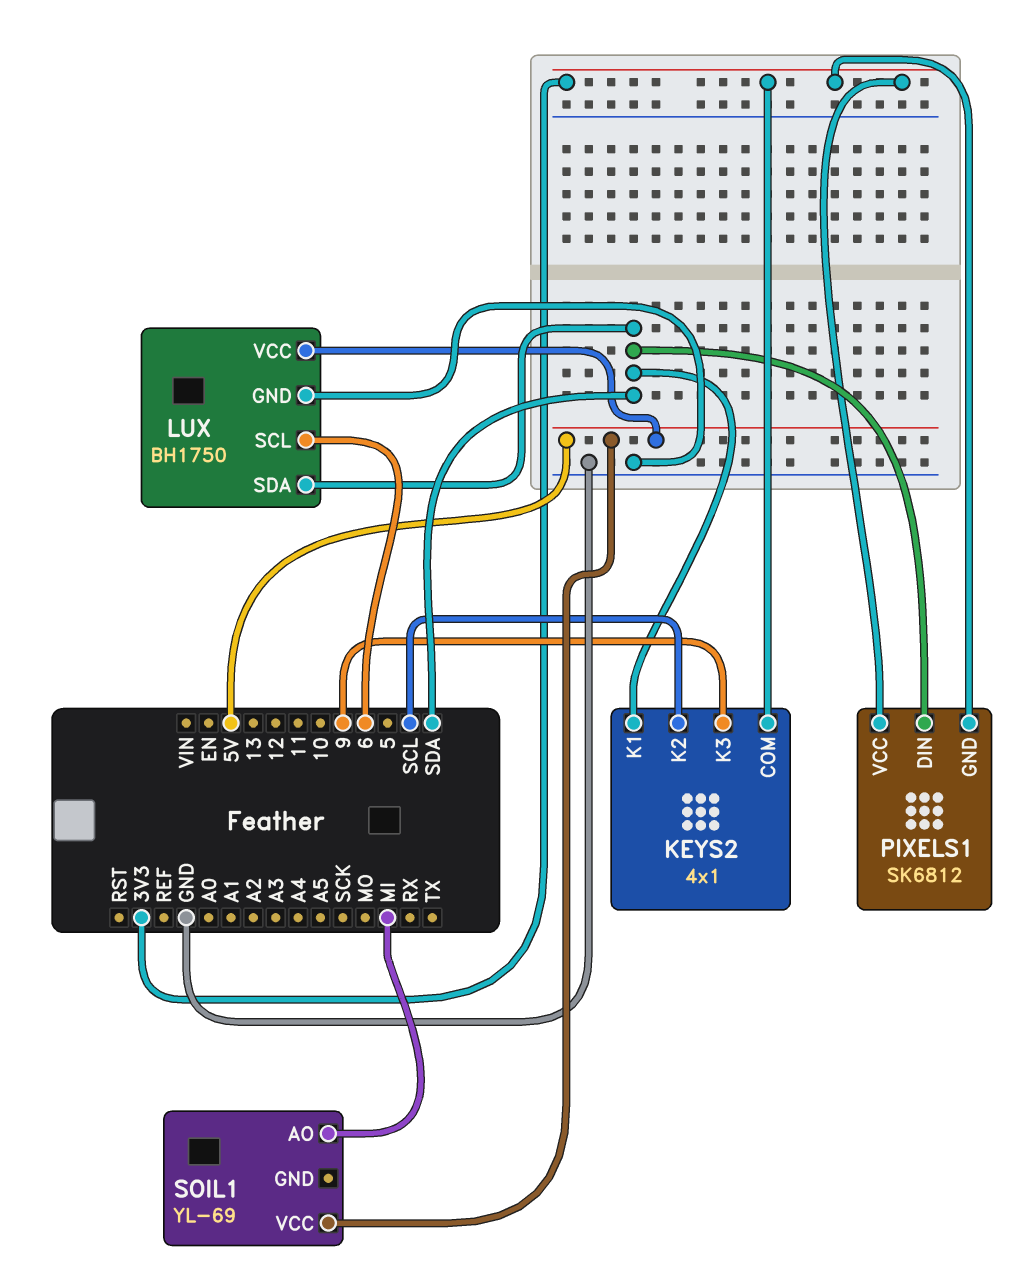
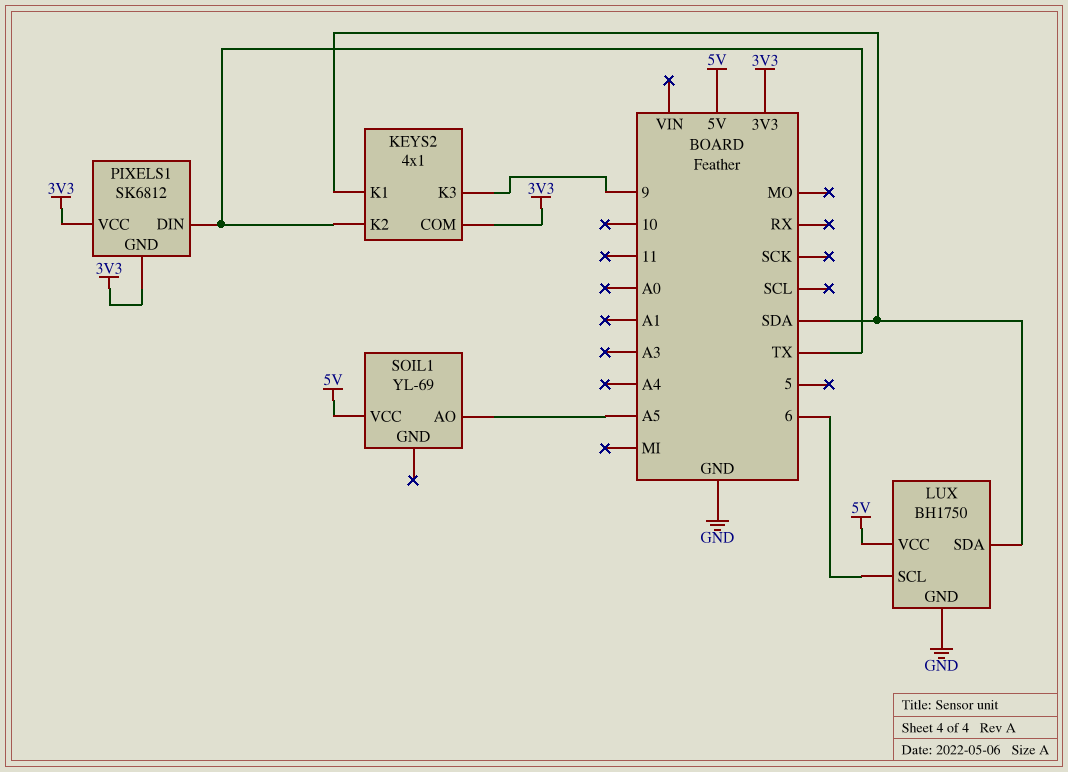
KEYS2 pin K2: SCL -> TX
PIXELS1 pin DIN: SDA -> TX
SOIL1 pin AO: MI -> A5

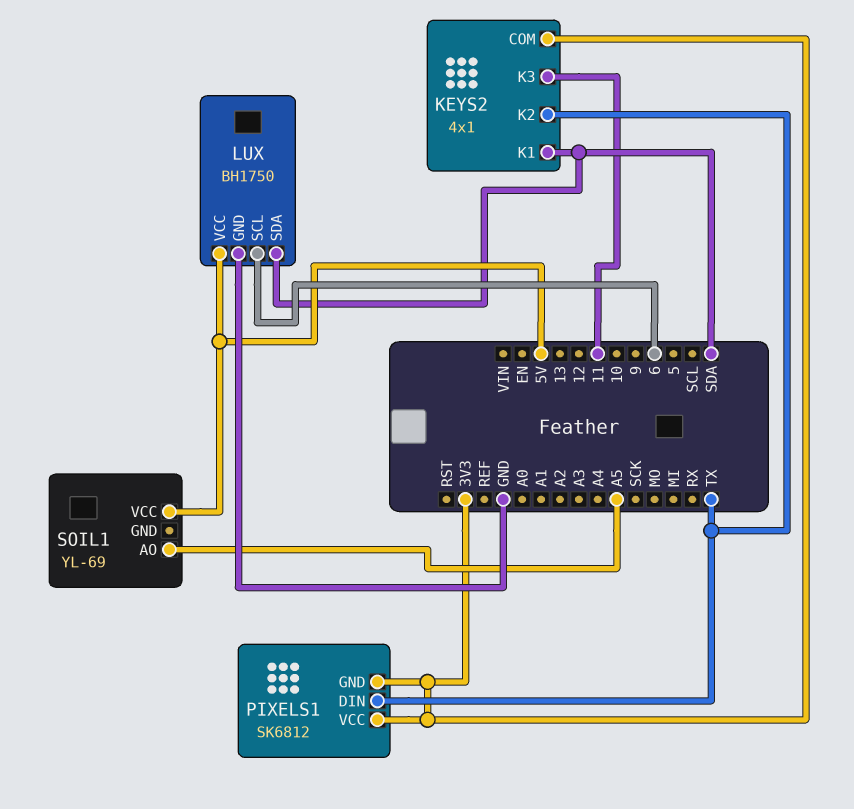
KEYS2 pin K3: 9 -> 11

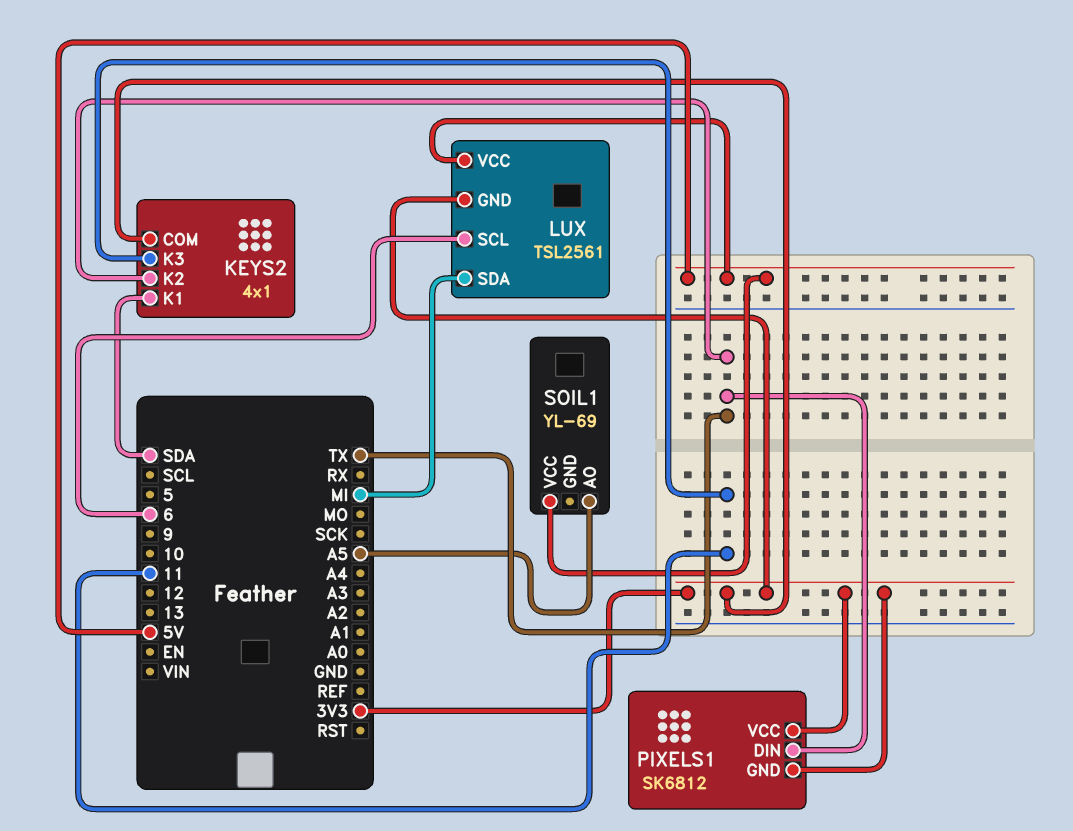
LUX: BH1750 -> TSL2561
LUX pin GND: GND -> 3V3
LUX pin SDA: SDA -> MI

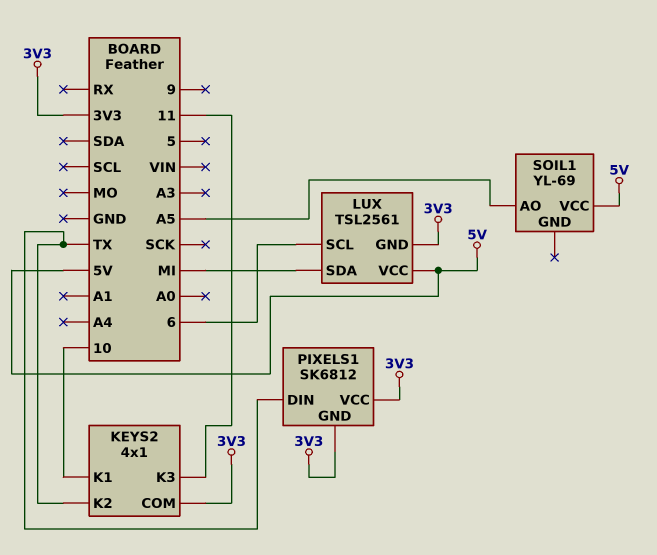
KEYS2 pin K1: SDA -> 10

